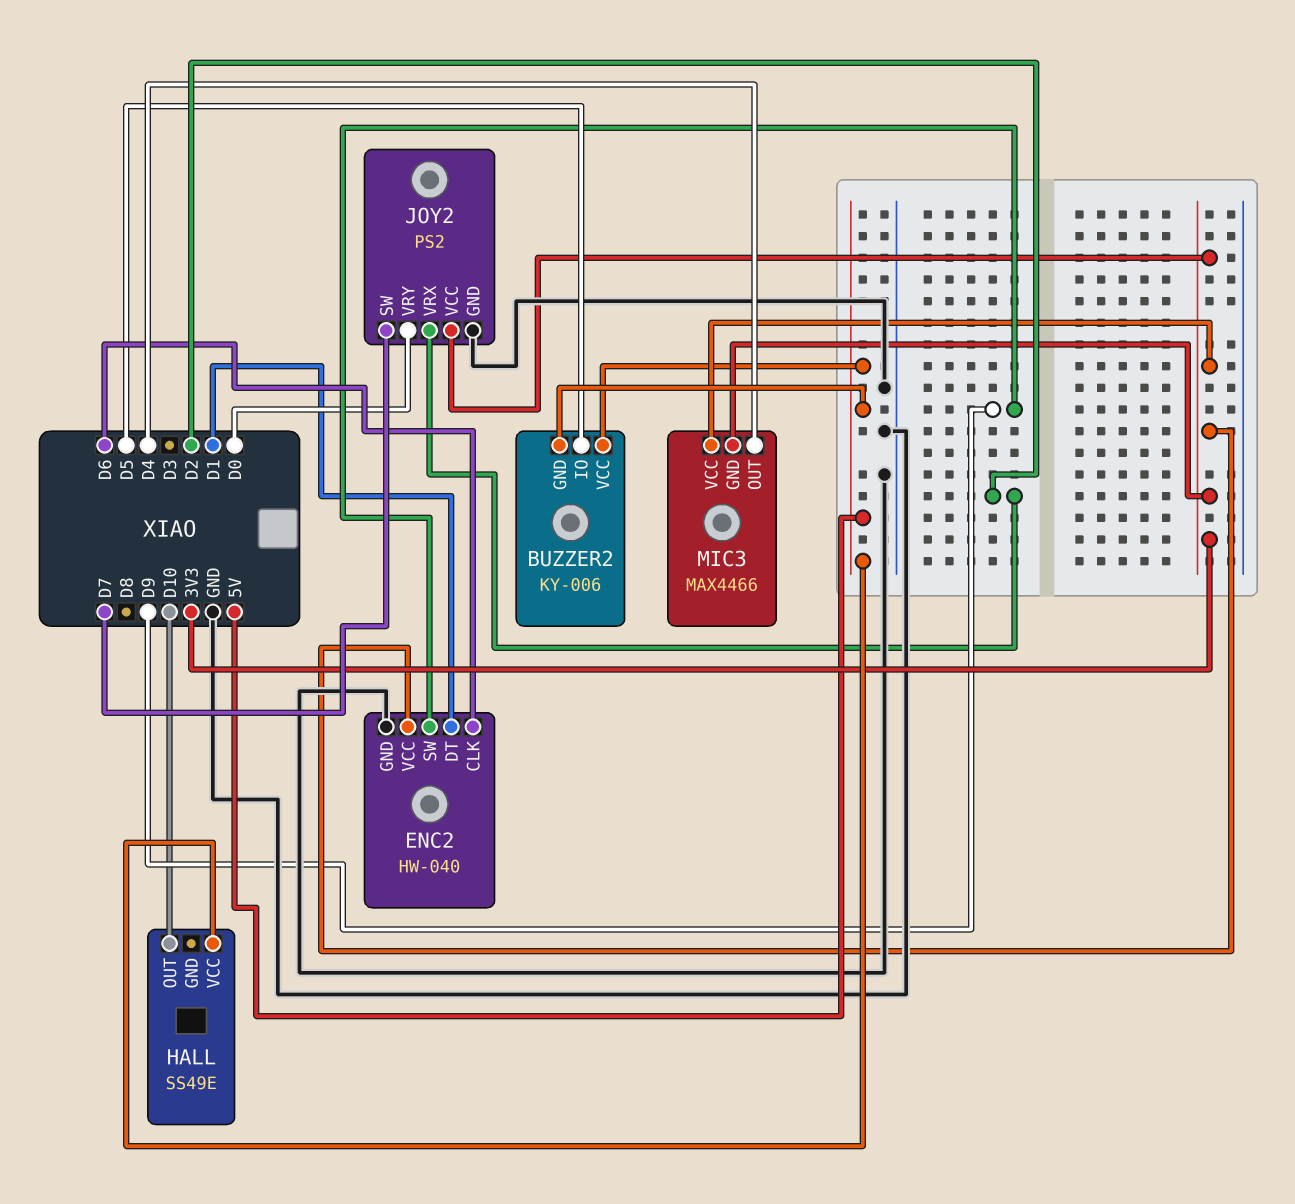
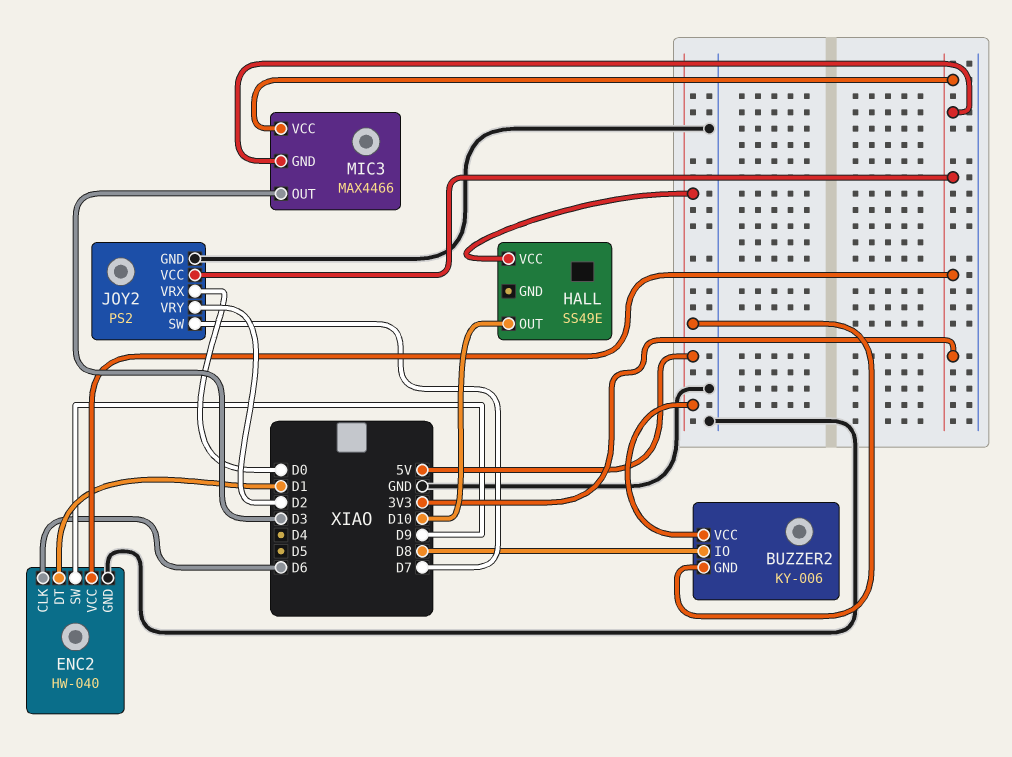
BUZZER2 pin IO: D5 -> D8
JOY2 pin VRX: D2 -> D0
JOY2 pin VRY: D0 -> D2
MIC3 pin OUT: D4 -> D3

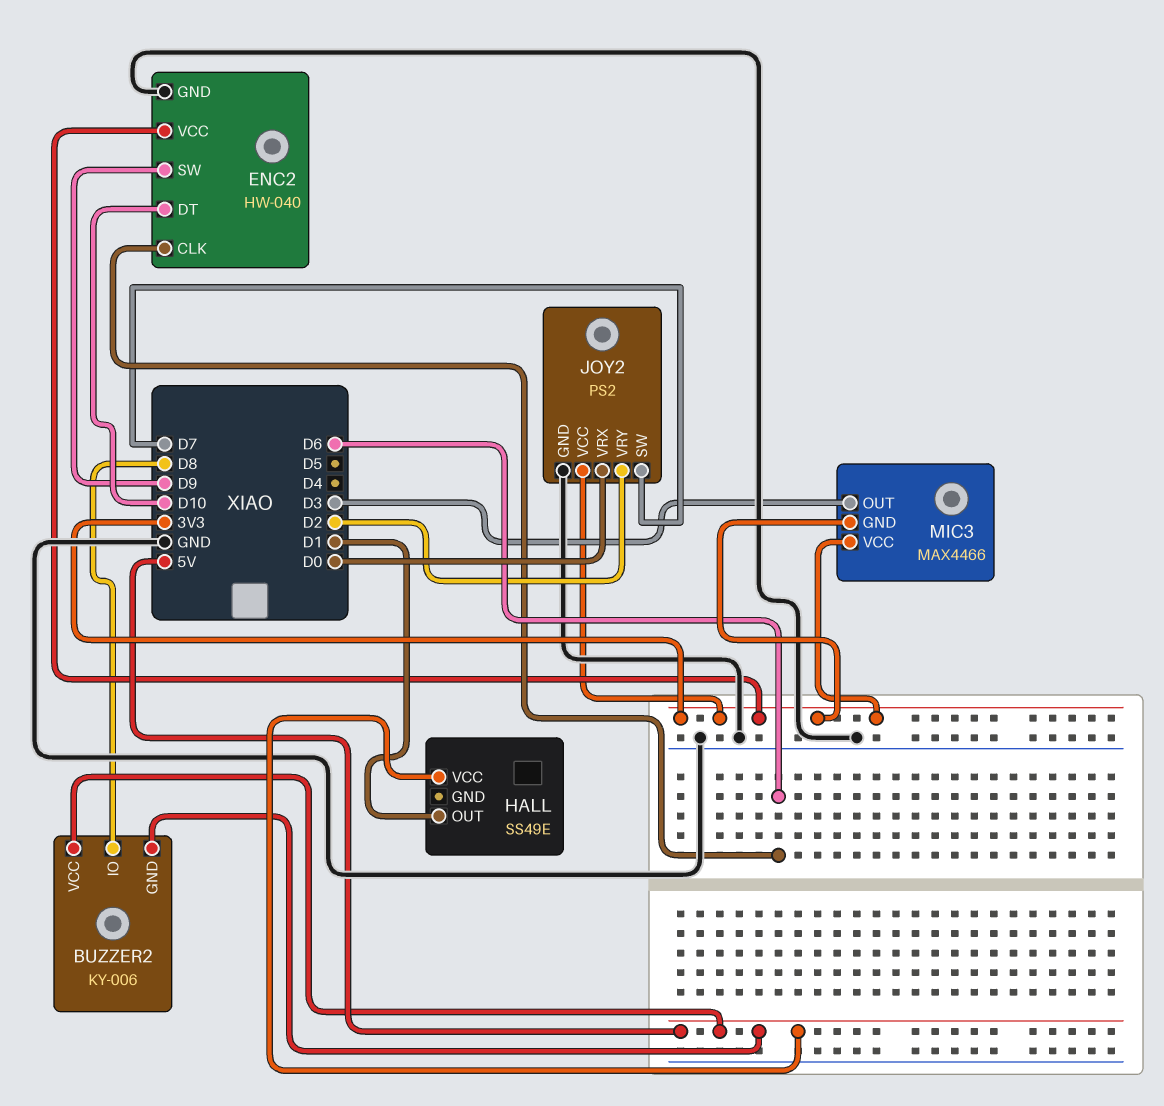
ENC2 pin DT: D1 -> D10
HALL pin OUT: D10 -> D1

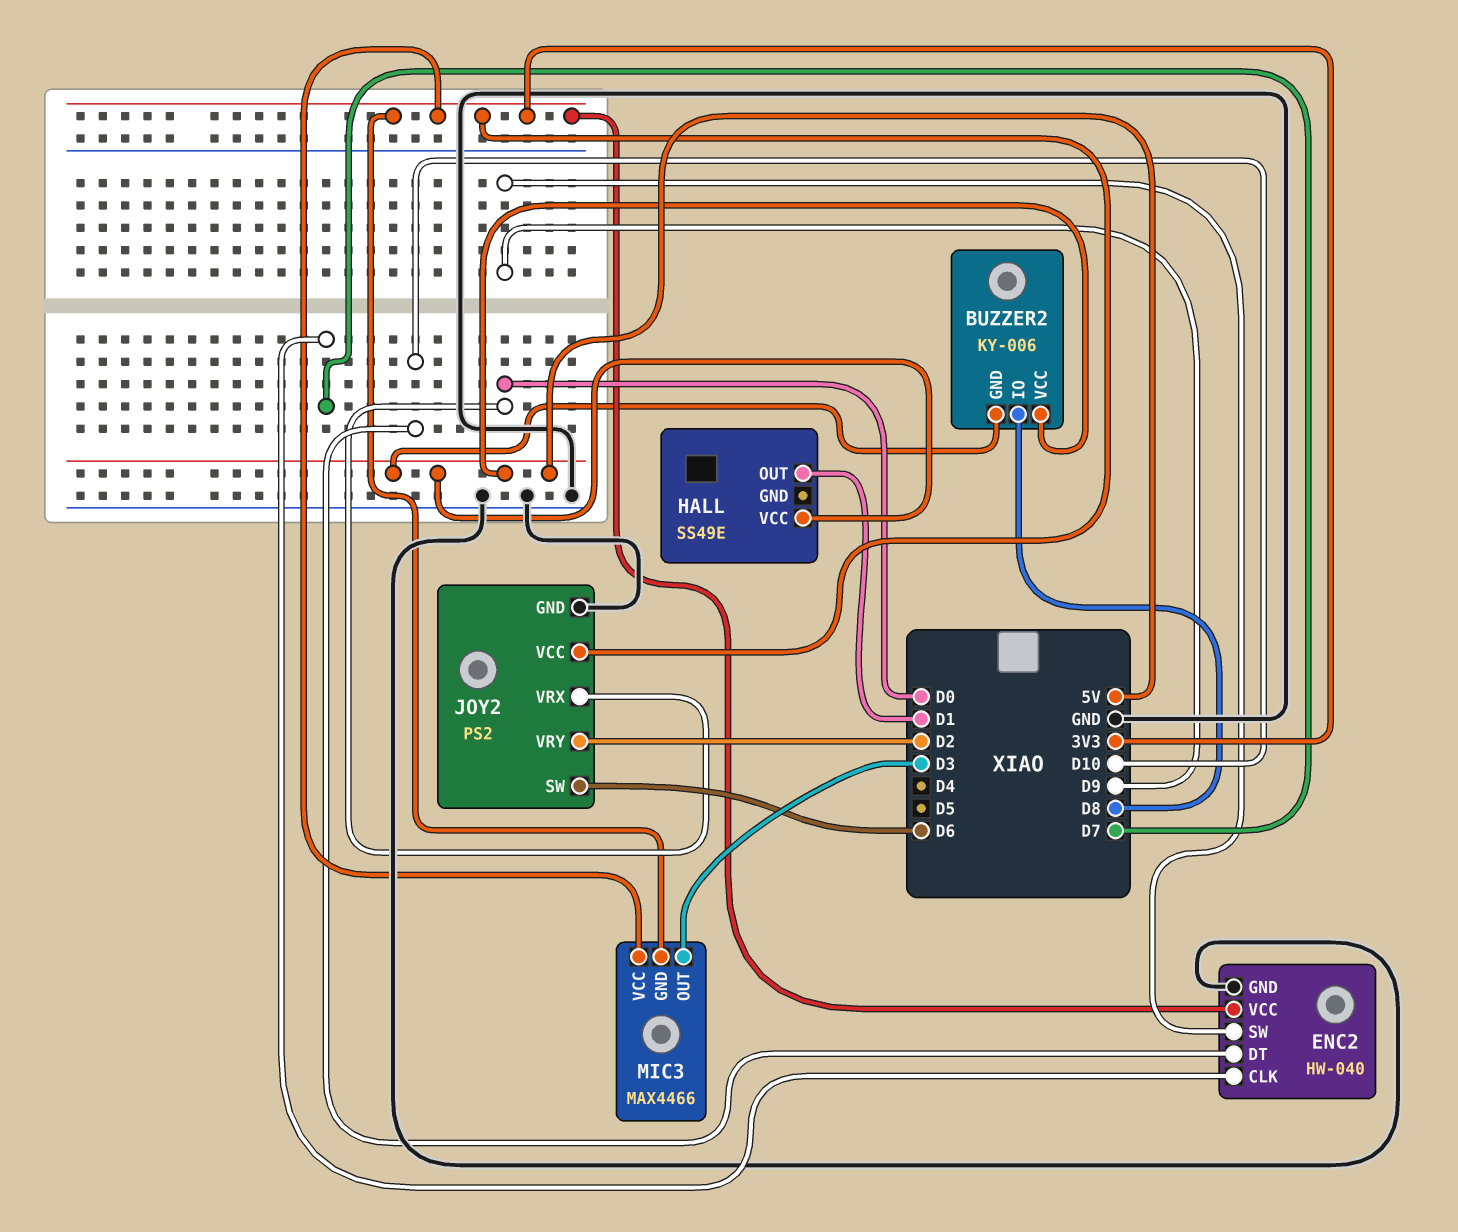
ENC2 pin CLK: D6 -> D7
JOY2 pin SW: D7 -> D6

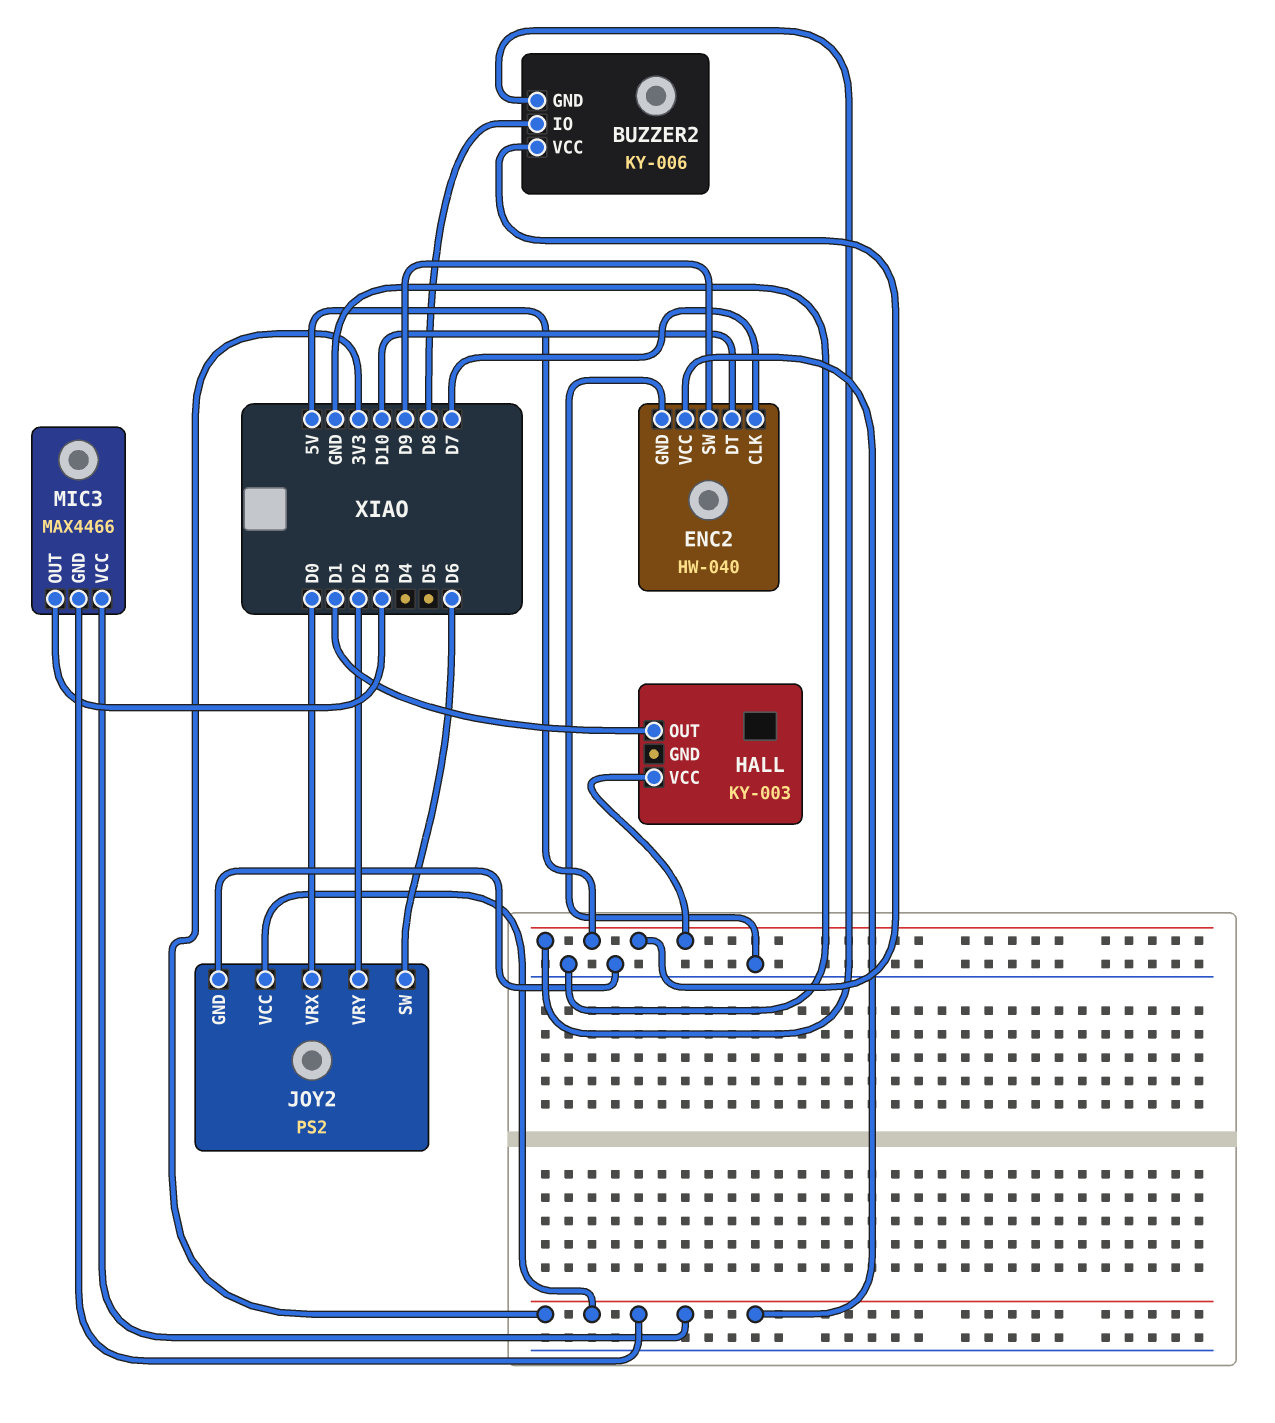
HALL: SS49E -> KY-003

